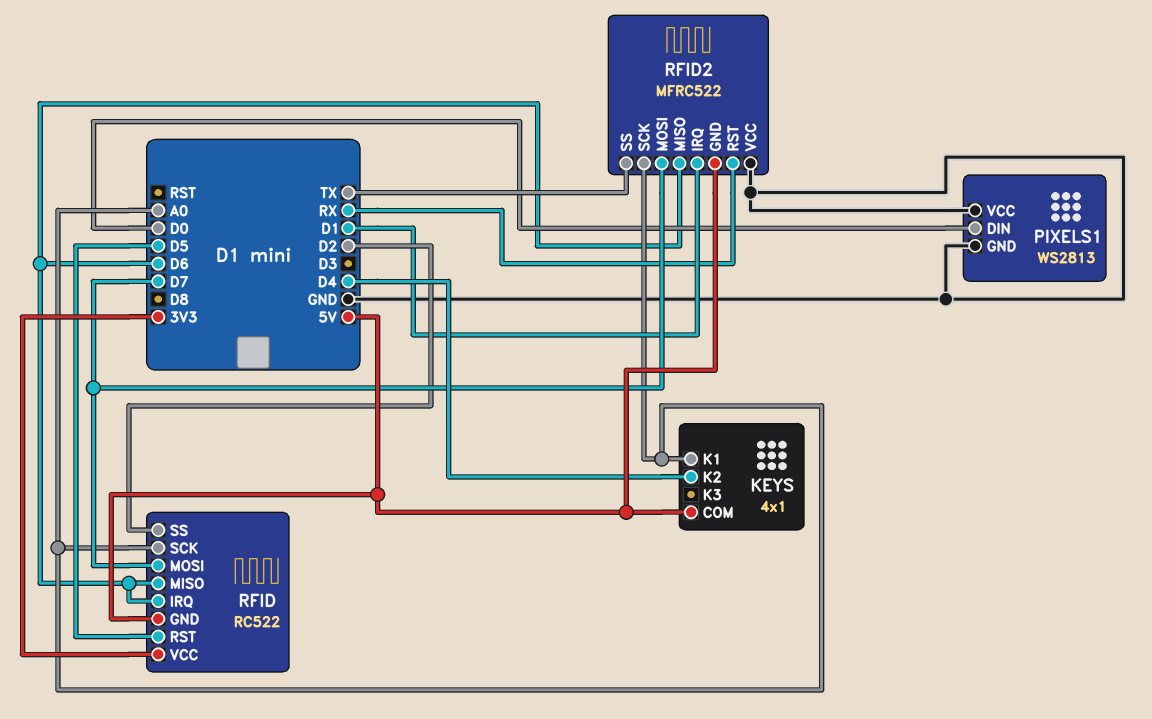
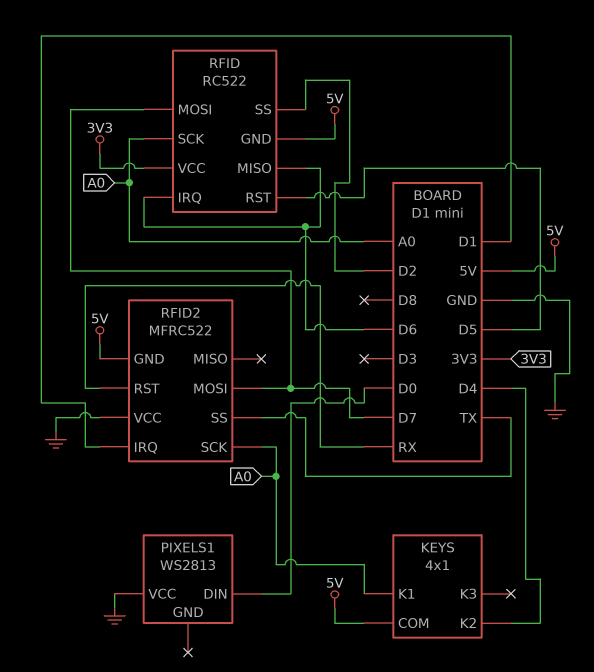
PIXELS1 pin GND: GND -> none
RFID2 pin MISO: D6 -> none

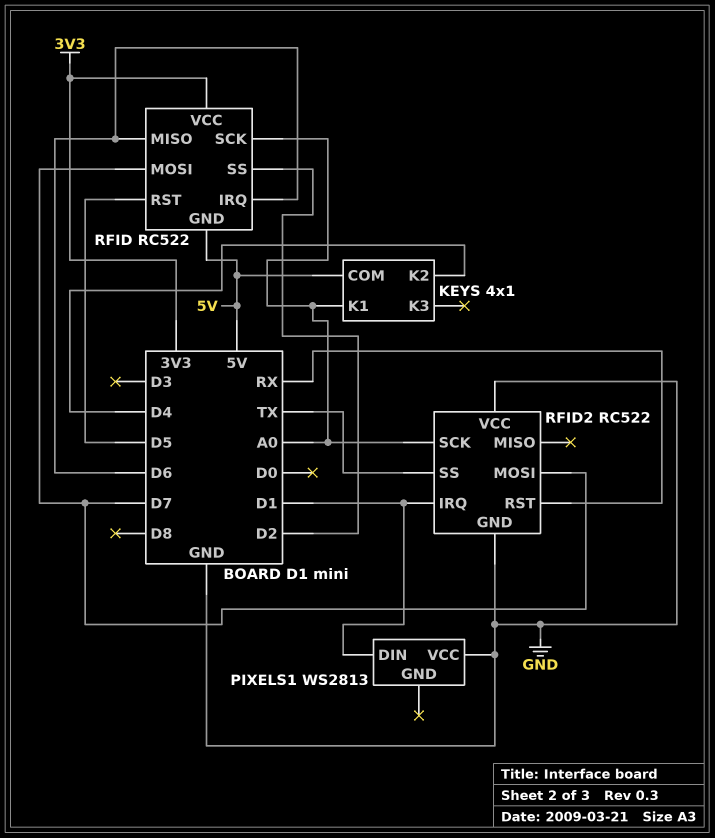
PIXELS1 pin DIN: D0 -> D1
RFID2: MFRC522 -> RC522
RFID2 pin GND: 5V -> GND

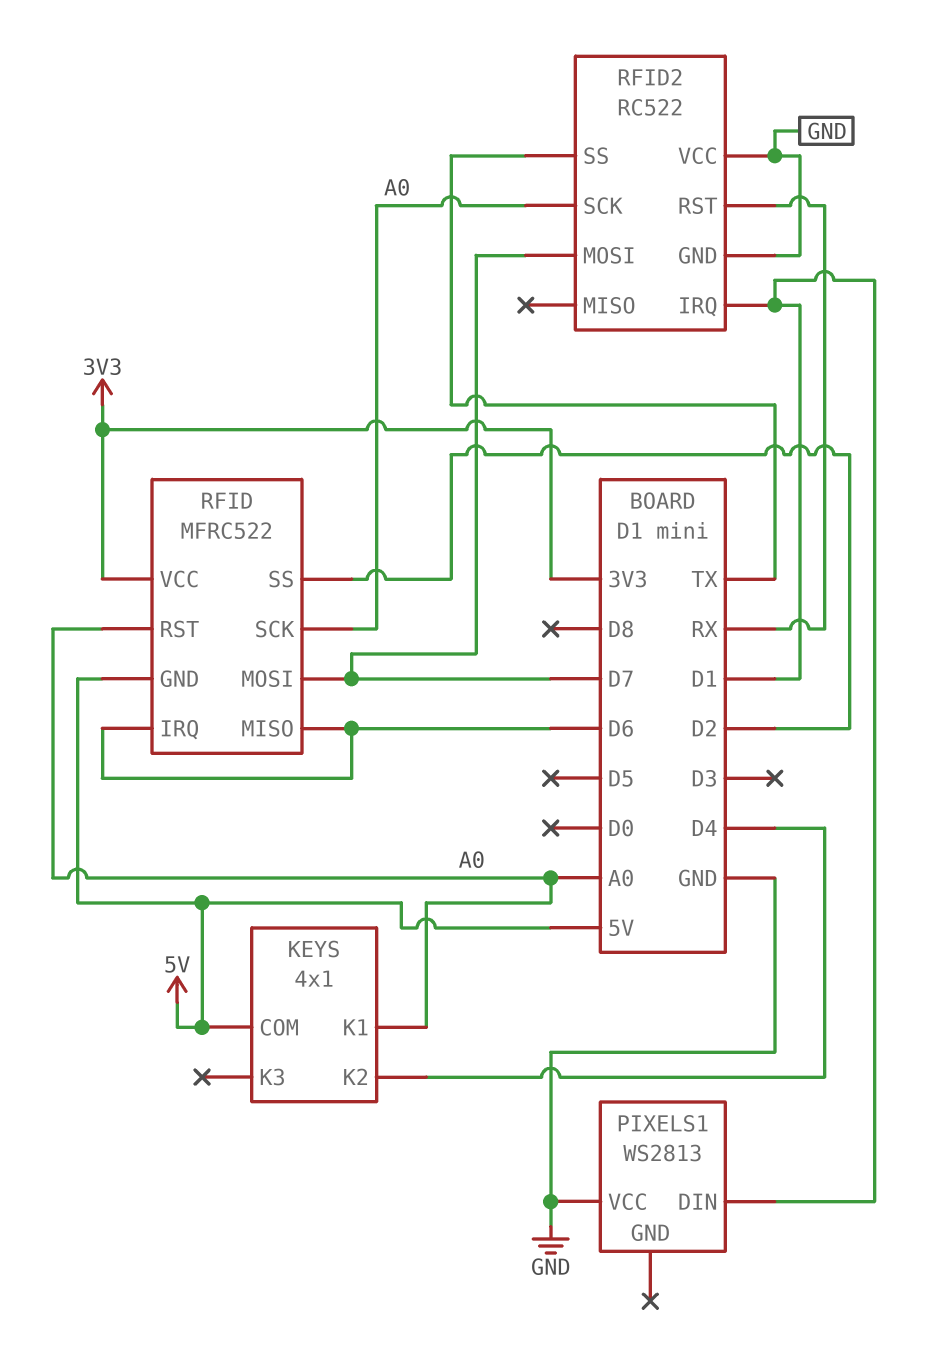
RFID: RC522 -> MFRC522
RFID pin RST: D5 -> A0

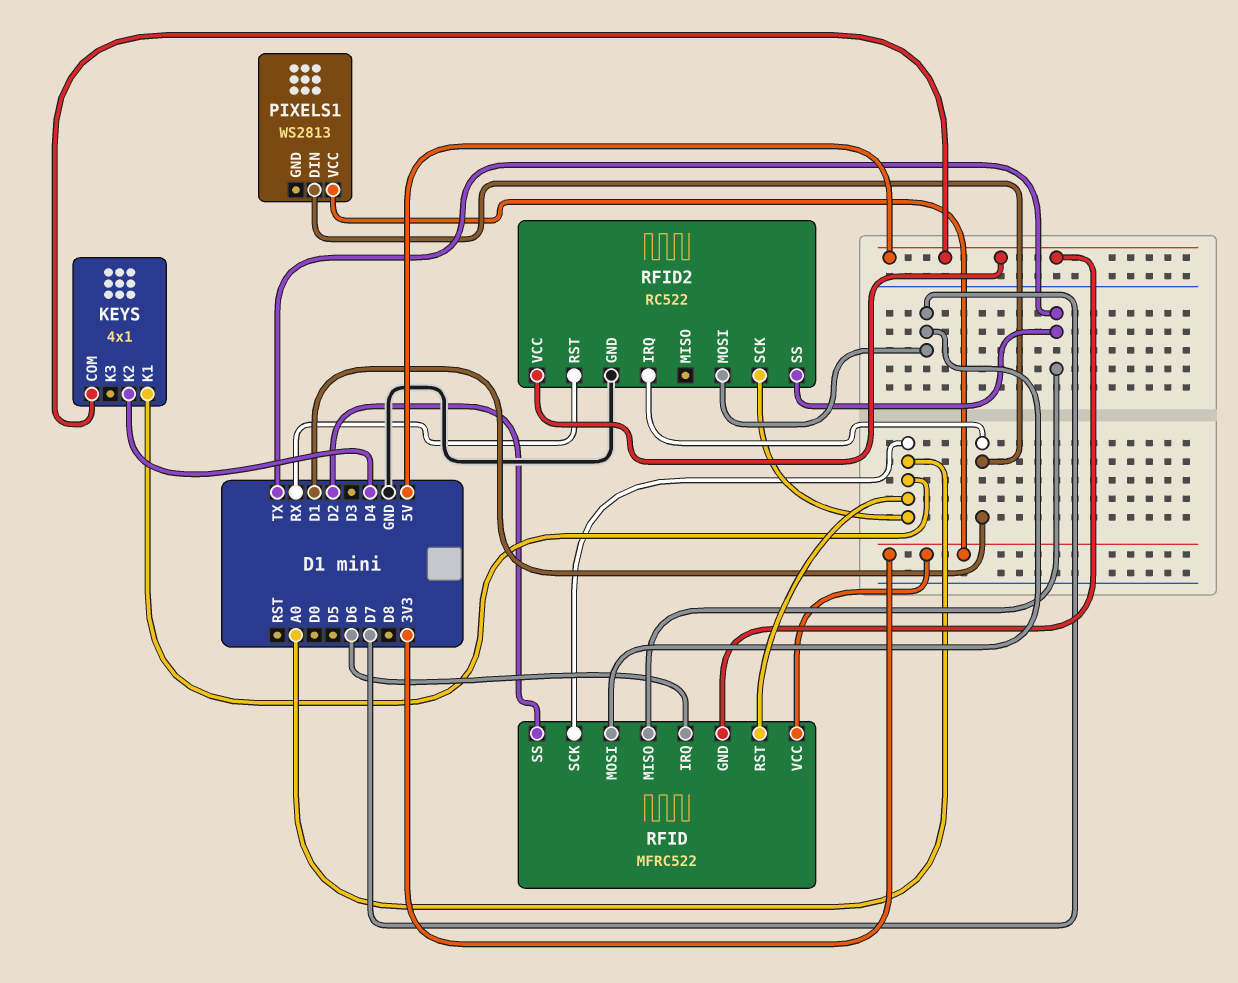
PIXELS1 pin VCC: GND -> 3V3
RFID pin MISO: D6 -> TX
RFID2 pin VCC: GND -> 5V

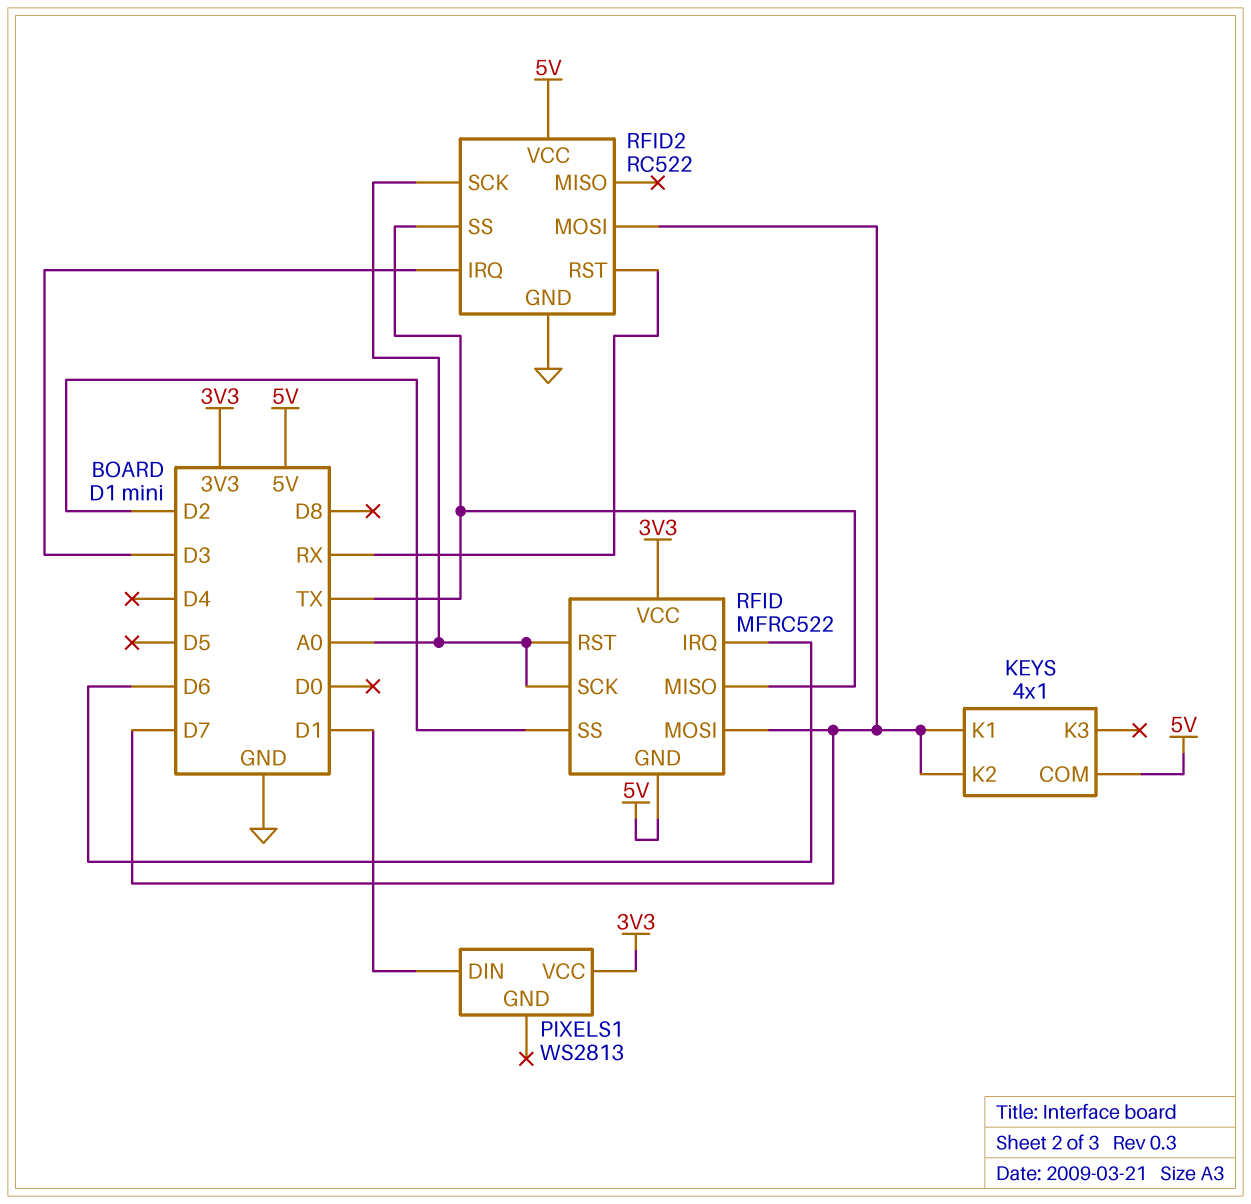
KEYS pin K1: A0 -> D7
KEYS pin K2: D4 -> D7
RFID2 pin IRQ: D1 -> D3

